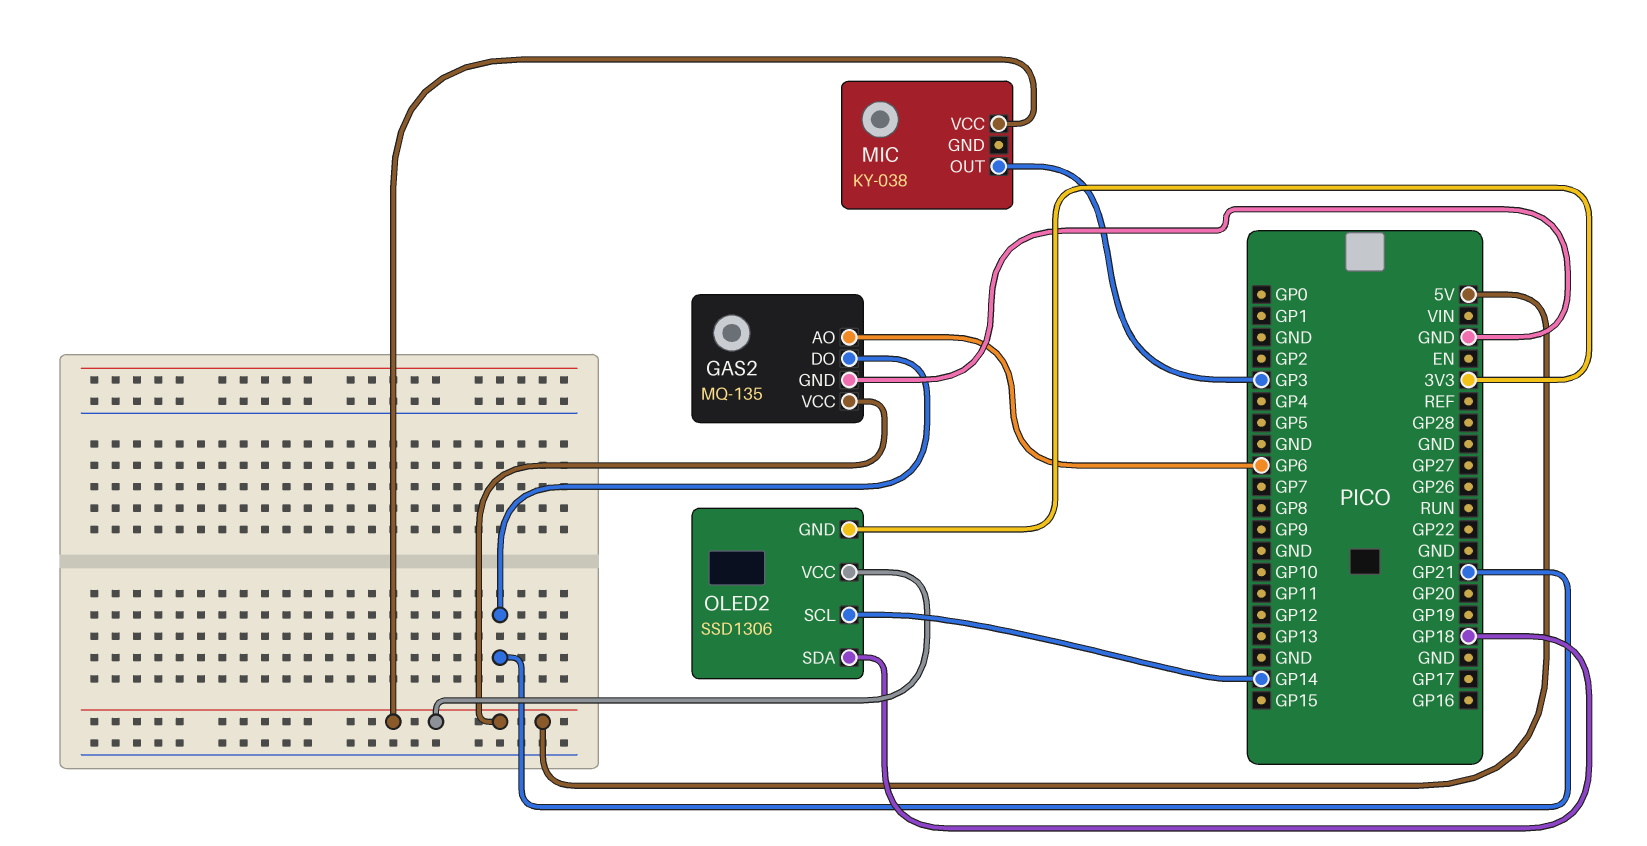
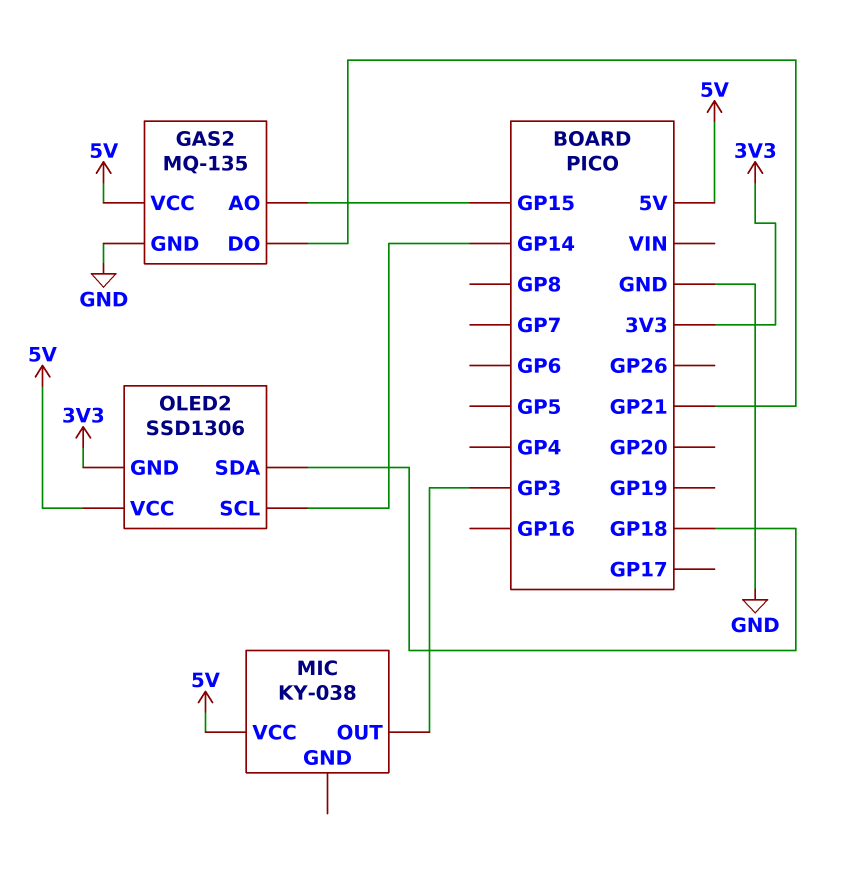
GAS2 pin AO: GP6 -> GP15

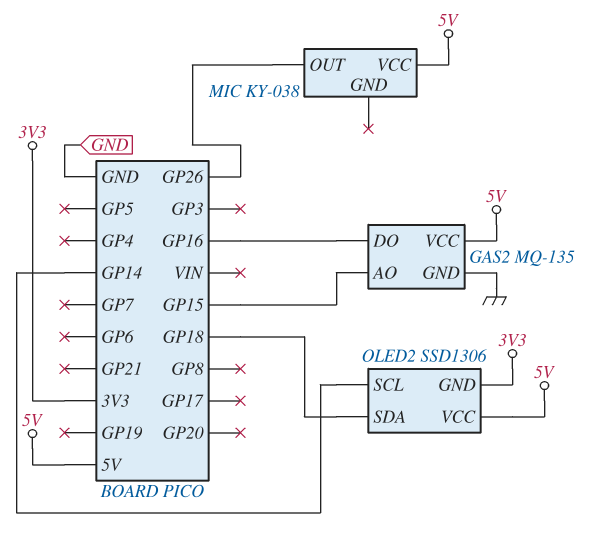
GAS2 pin DO: GP21 -> GP16
MIC pin OUT: GP3 -> GP26

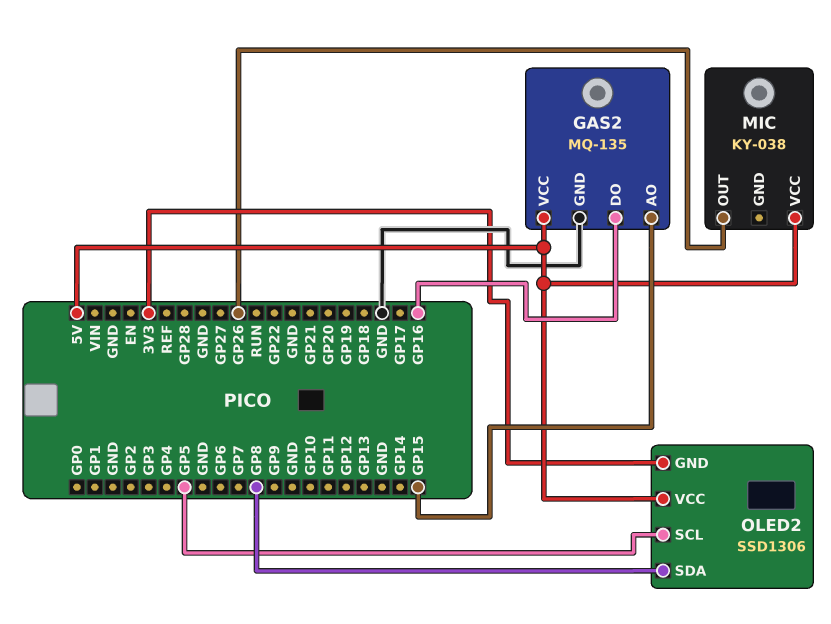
OLED2 pin SCL: GP14 -> GP5
OLED2 pin SDA: GP18 -> GP8

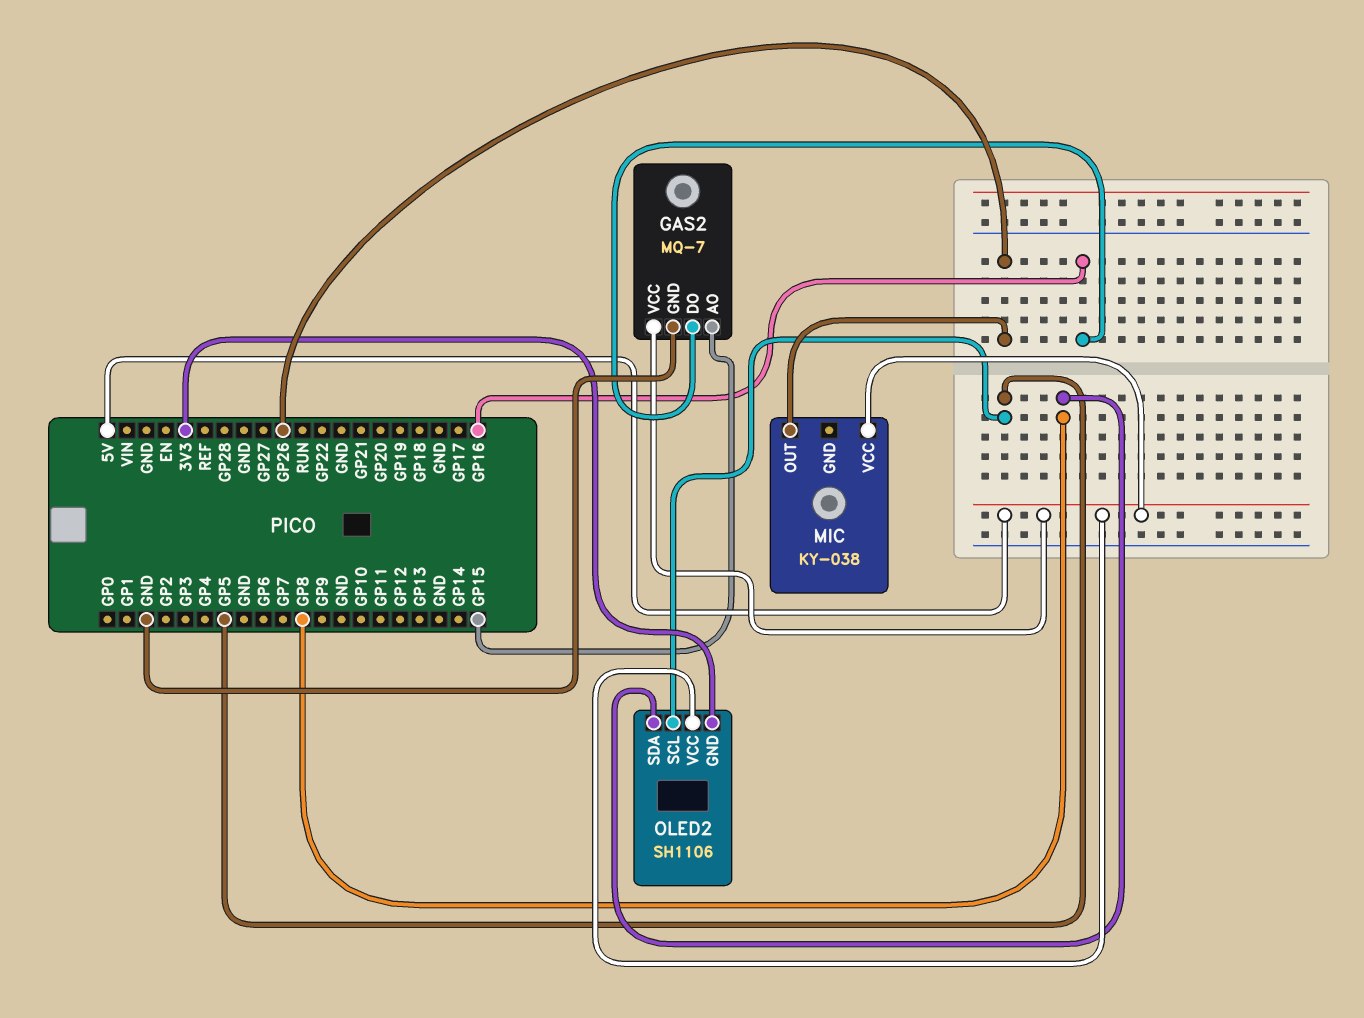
GAS2: MQ-135 -> MQ-7
OLED2: SSD1306 -> SH1106

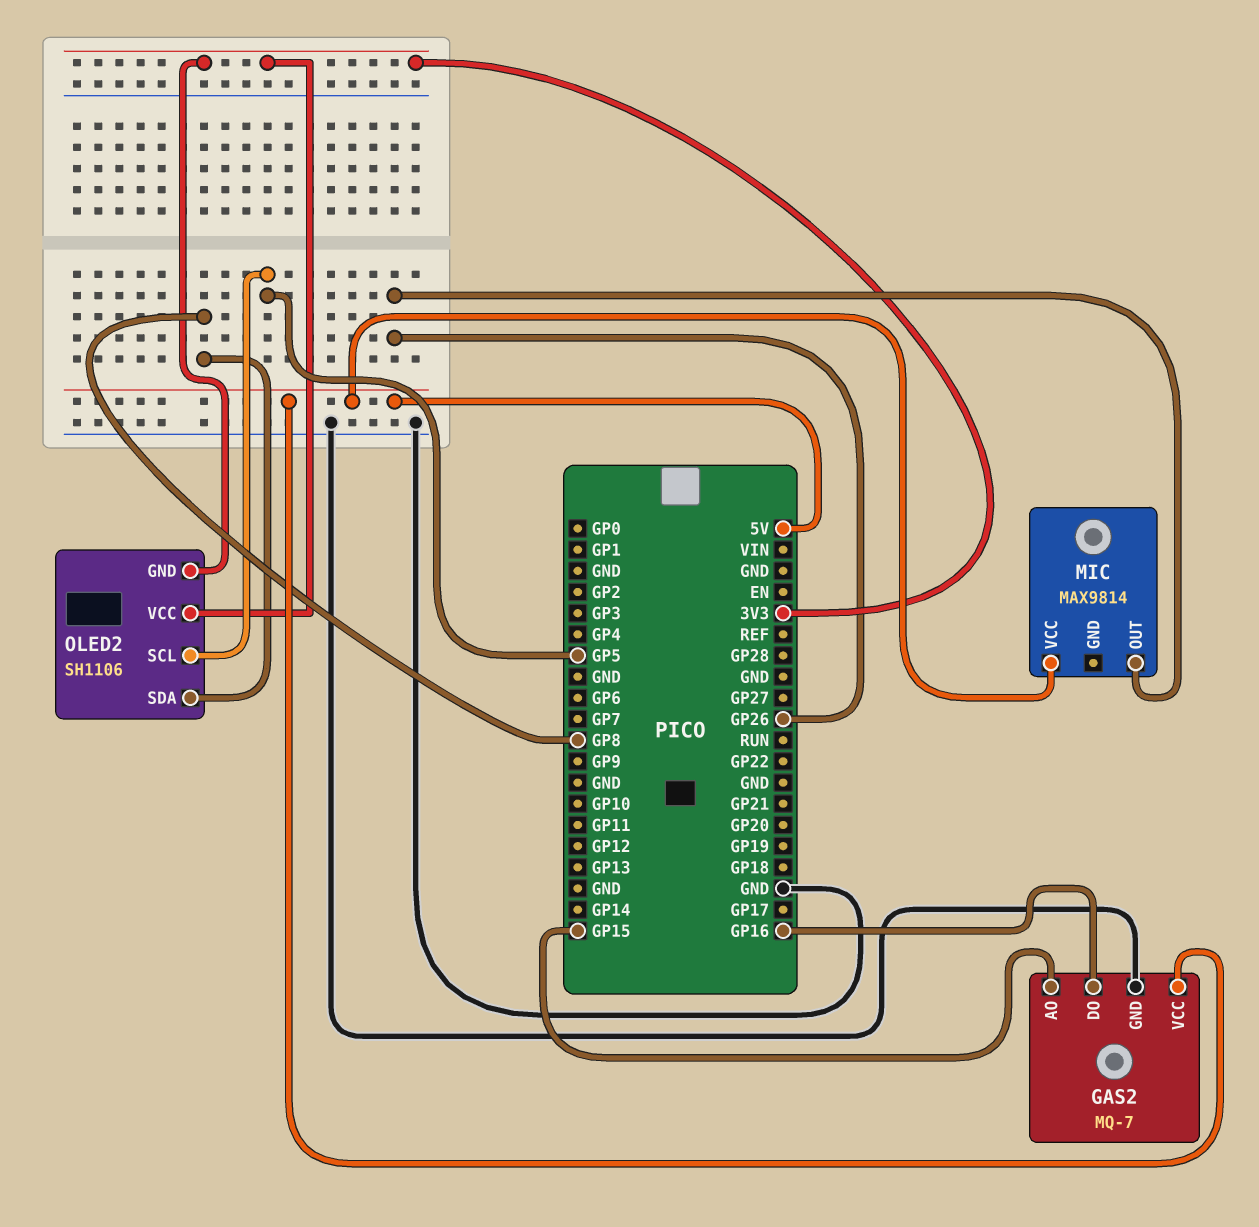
MIC: KY-038 -> MAX9814
OLED2 pin VCC: 5V -> 3V3

